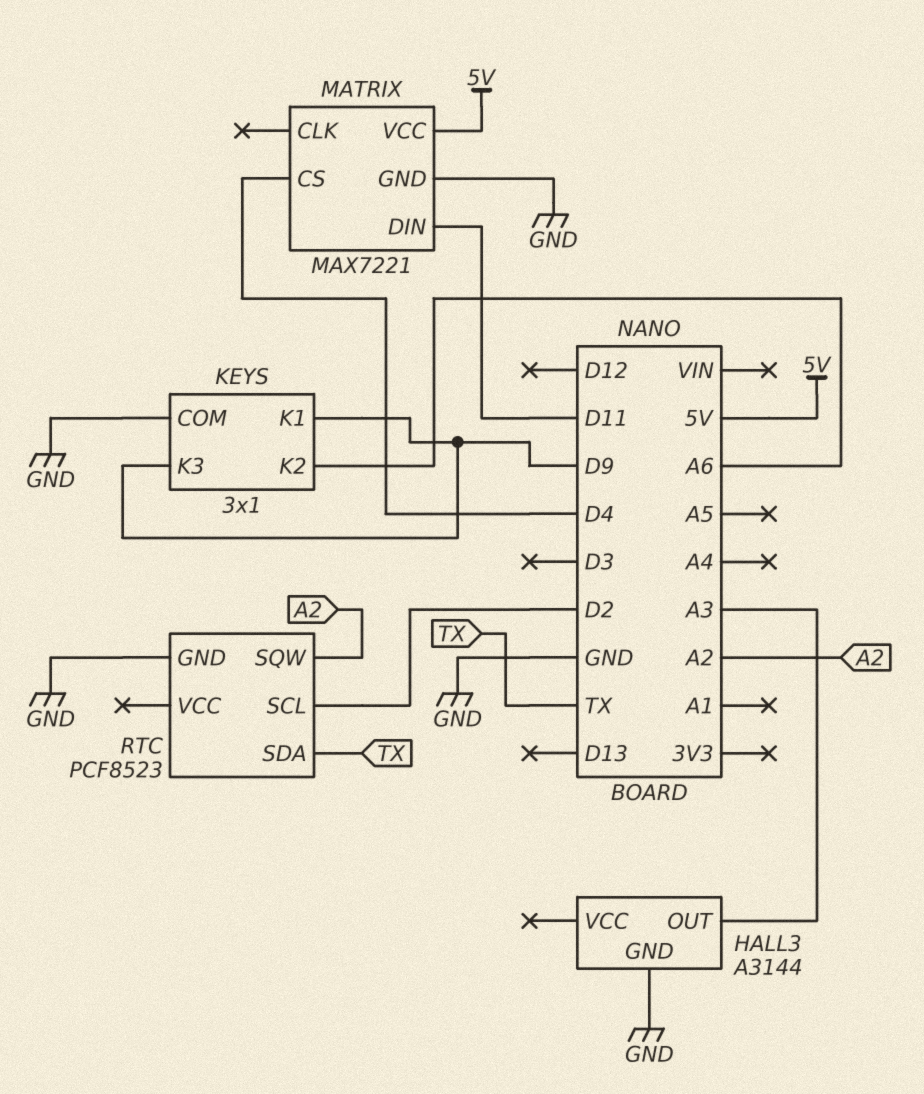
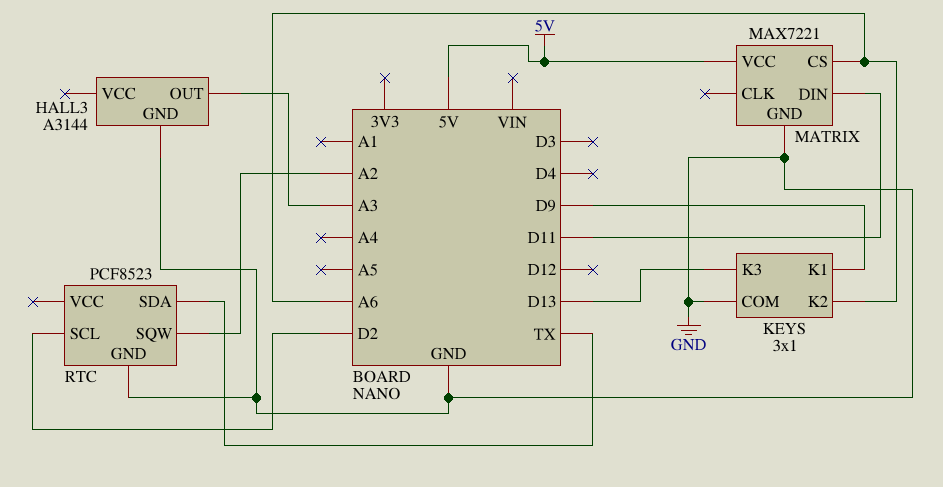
KEYS pin K3: D9 -> D13
MATRIX pin CS: D4 -> A6

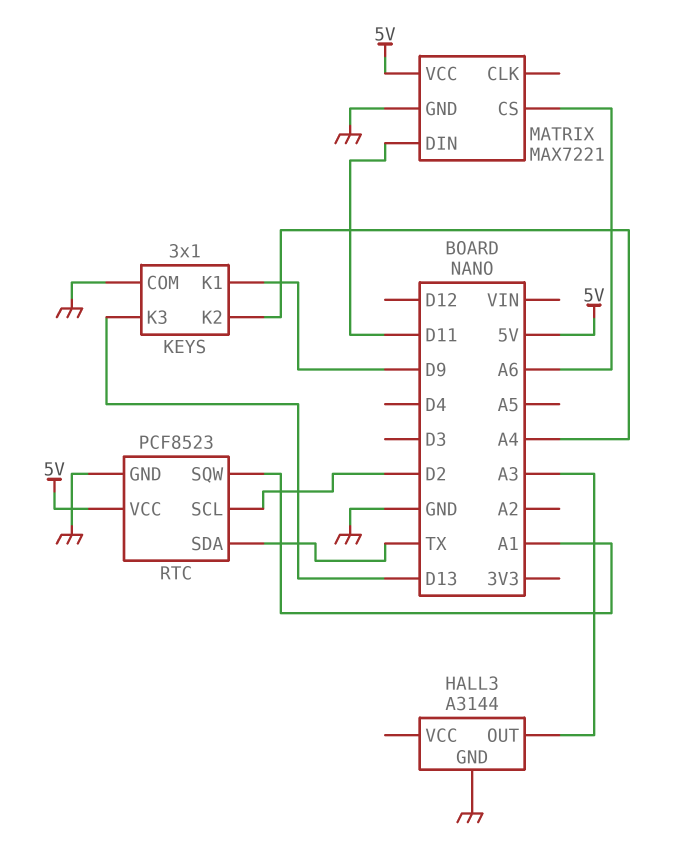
KEYS pin K2: A6 -> A4
RTC pin SQW: A2 -> A1
RTC pin VCC: none -> 5V

